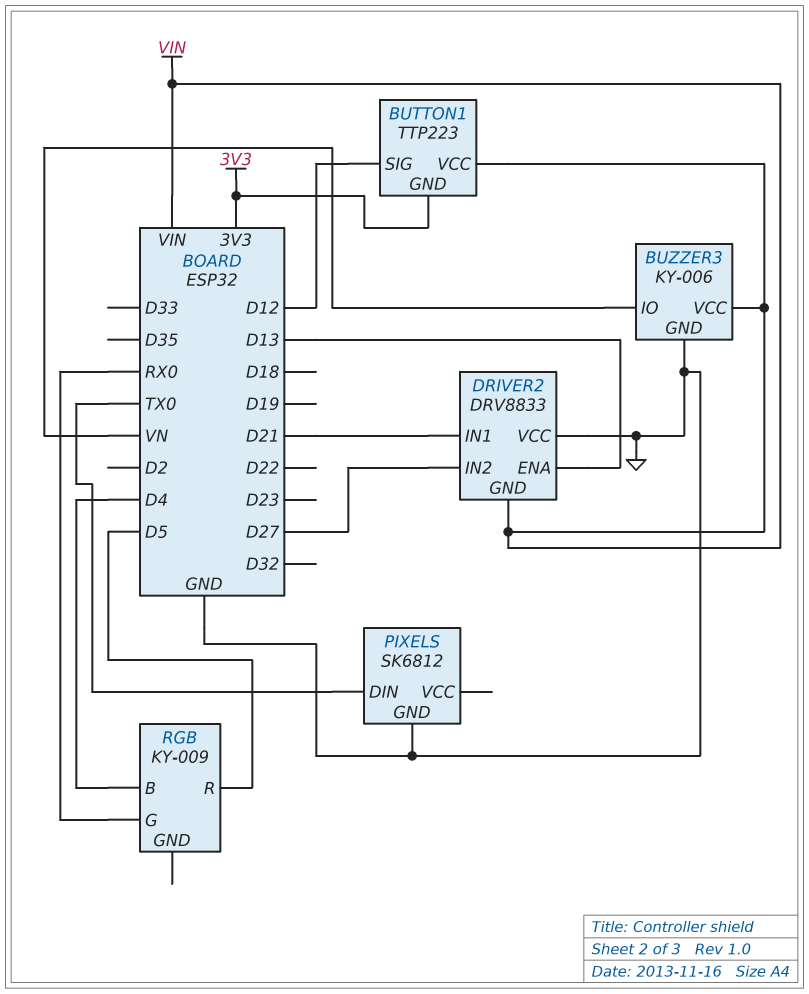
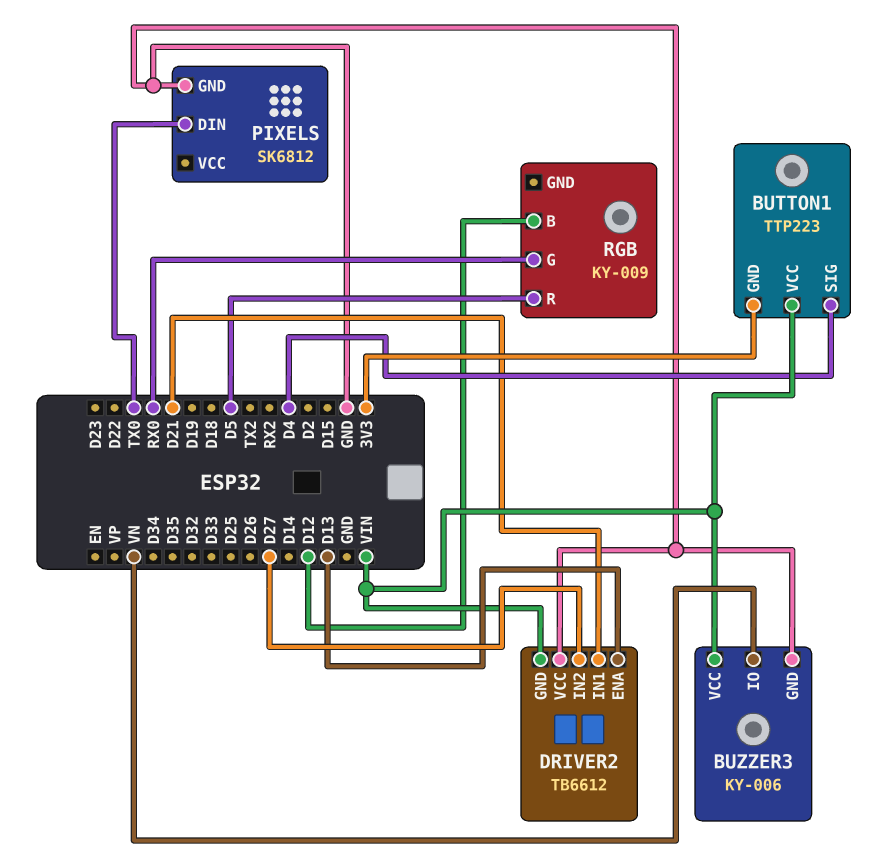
BUTTON1 pin SIG: D12 -> D4
DRIVER2: DRV8833 -> TB6612
RGB pin B: D4 -> D12

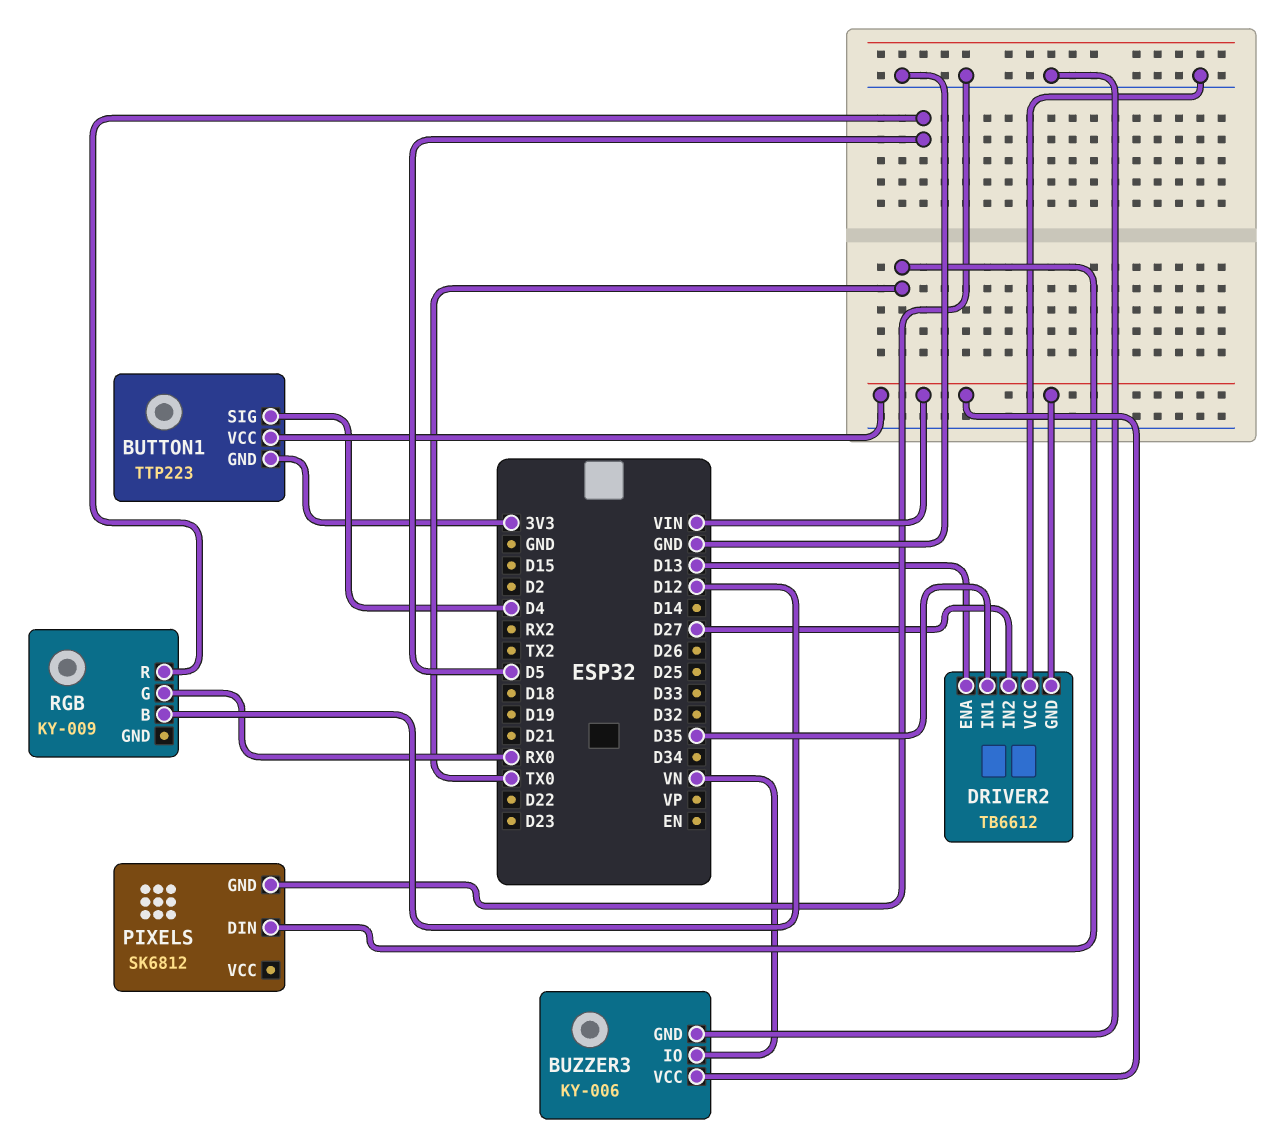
DRIVER2 pin IN1: D21 -> D35

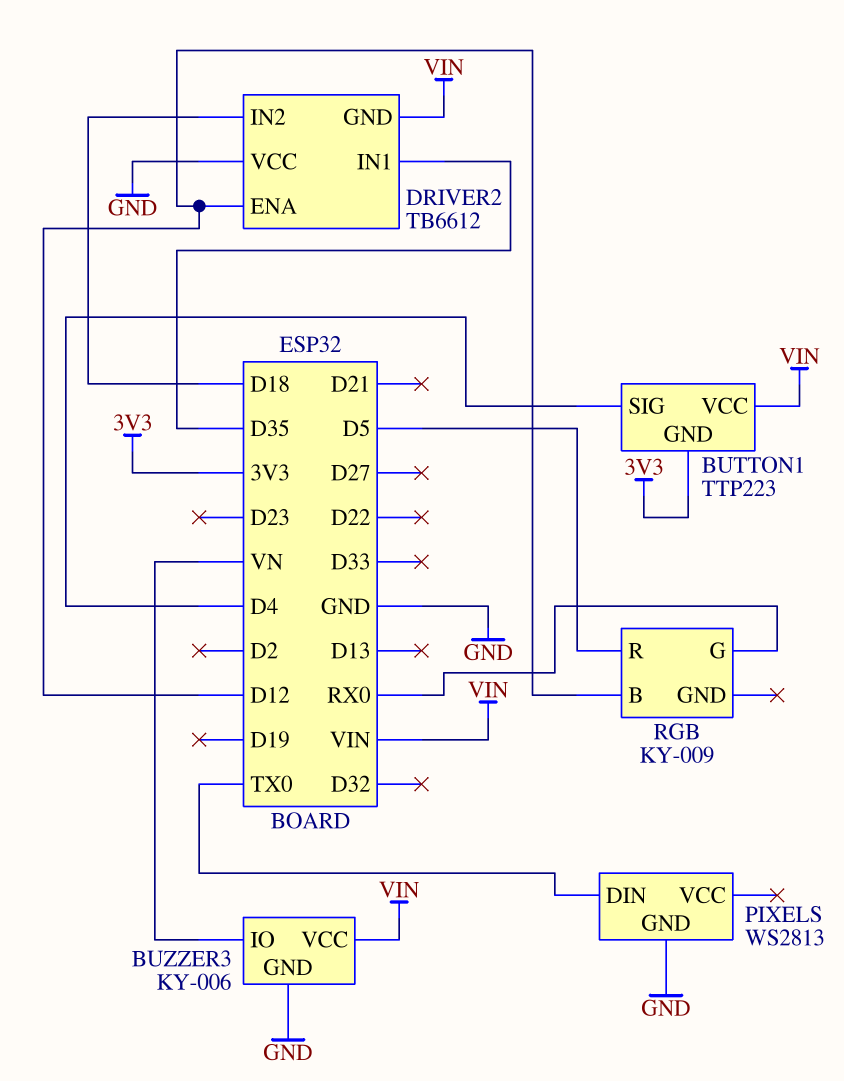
DRIVER2 pin ENA: D13 -> D12
DRIVER2 pin IN2: D27 -> D18
PIXELS: SK6812 -> WS2813

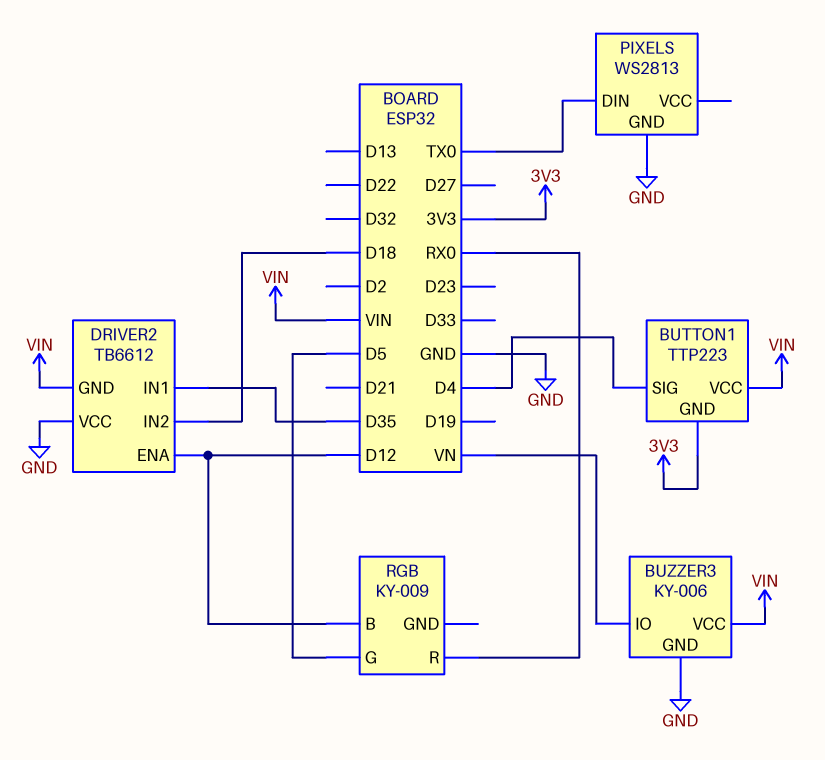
RGB pin G: RX0 -> D5
RGB pin R: D5 -> RX0

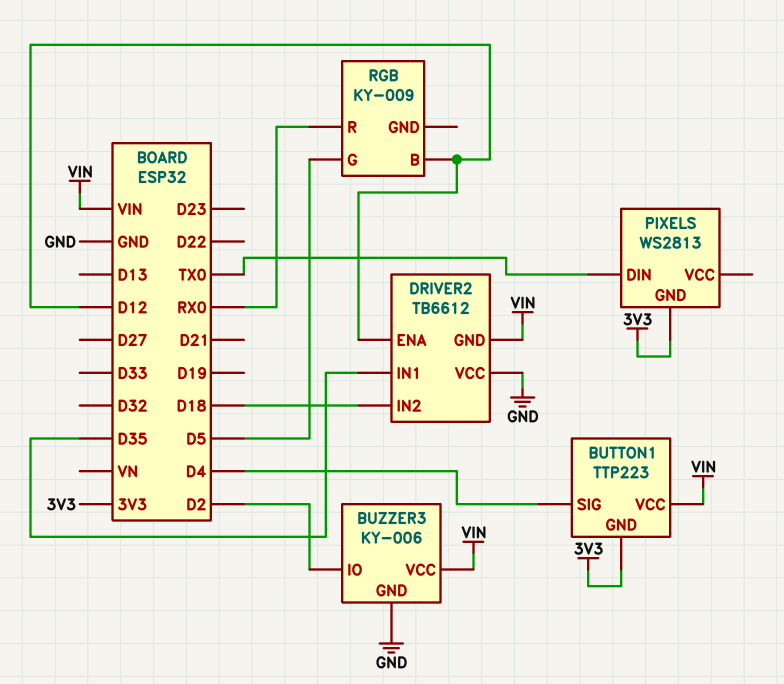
BUZZER3 pin IO: VN -> D2
PIXELS pin GND: GND -> 3V3

